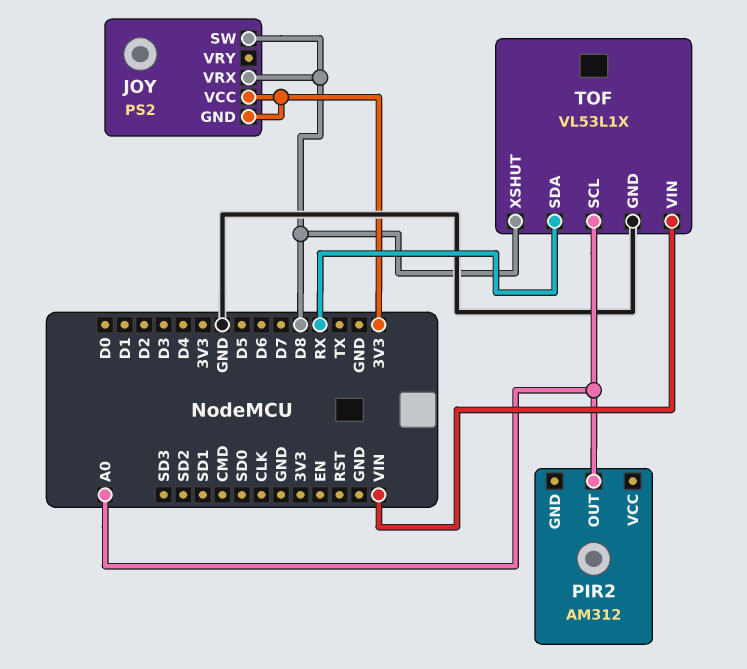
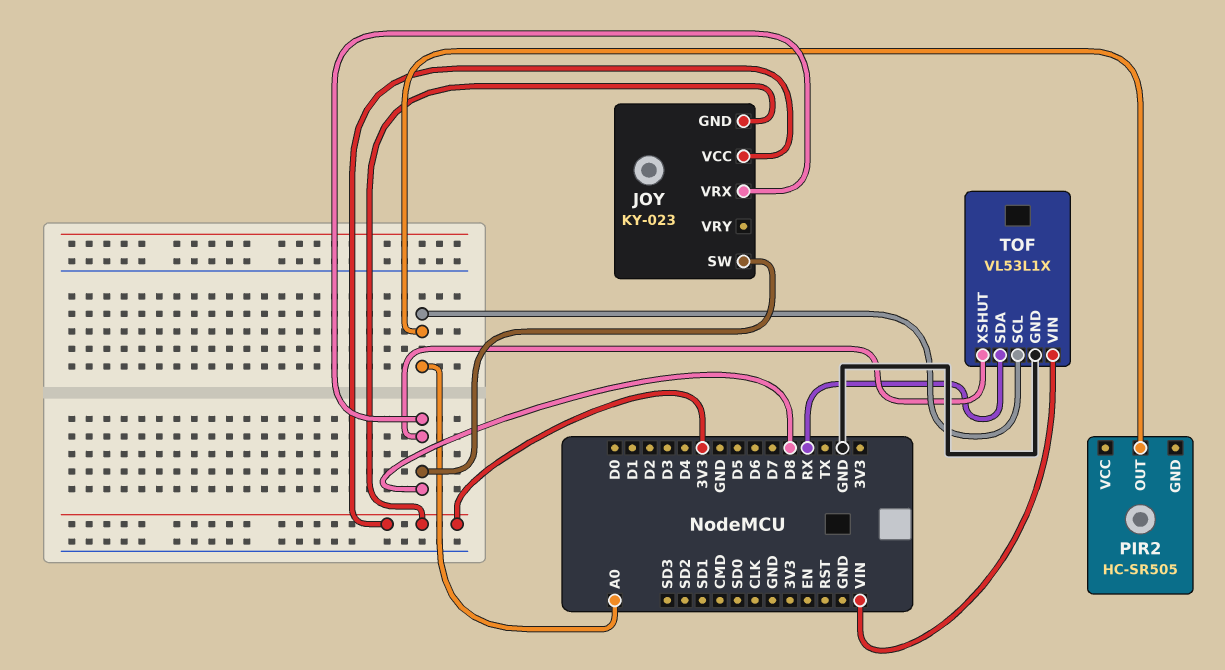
JOY: PS2 -> KY-023
PIR2: AM312 -> HC-SR505

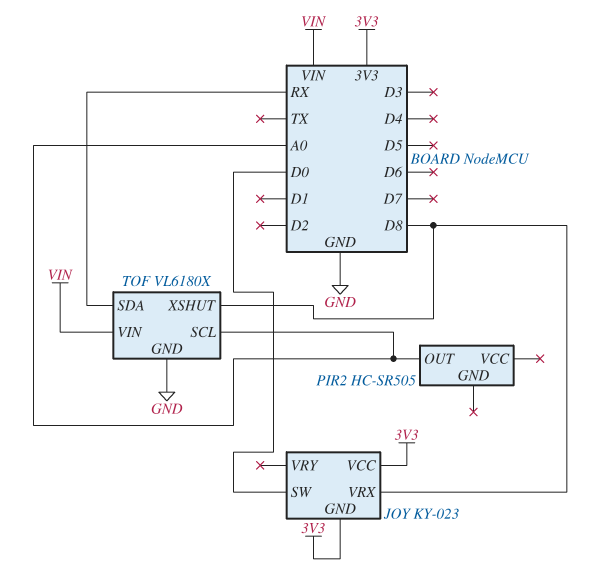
JOY pin SW: D8 -> D0
TOF: VL53L1X -> VL6180X

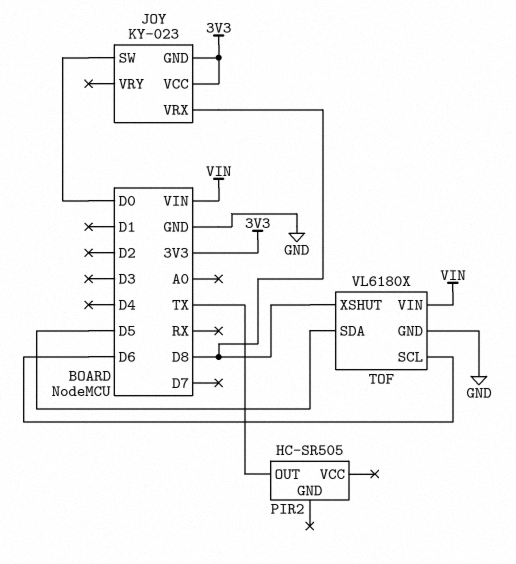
PIR2 pin OUT: A0 -> TX
TOF pin SCL: A0 -> D6
TOF pin SDA: RX -> D5

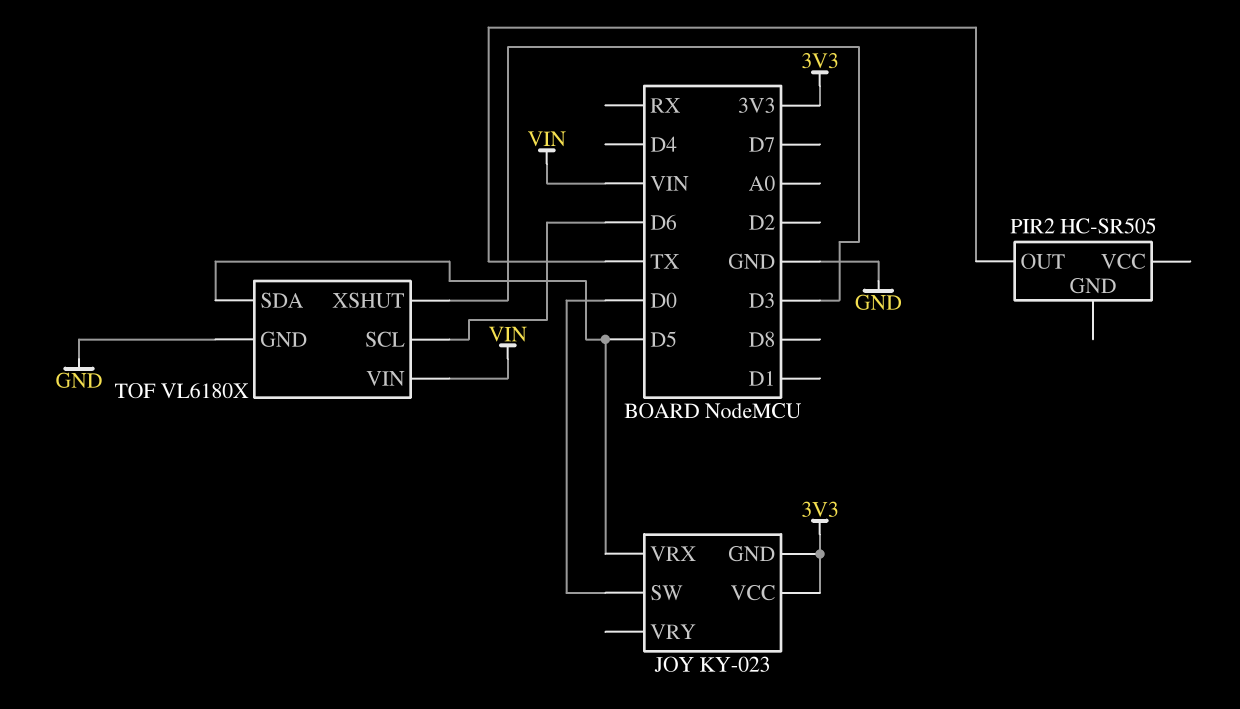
JOY pin VRX: D8 -> D5
TOF pin XSHUT: D8 -> D3

